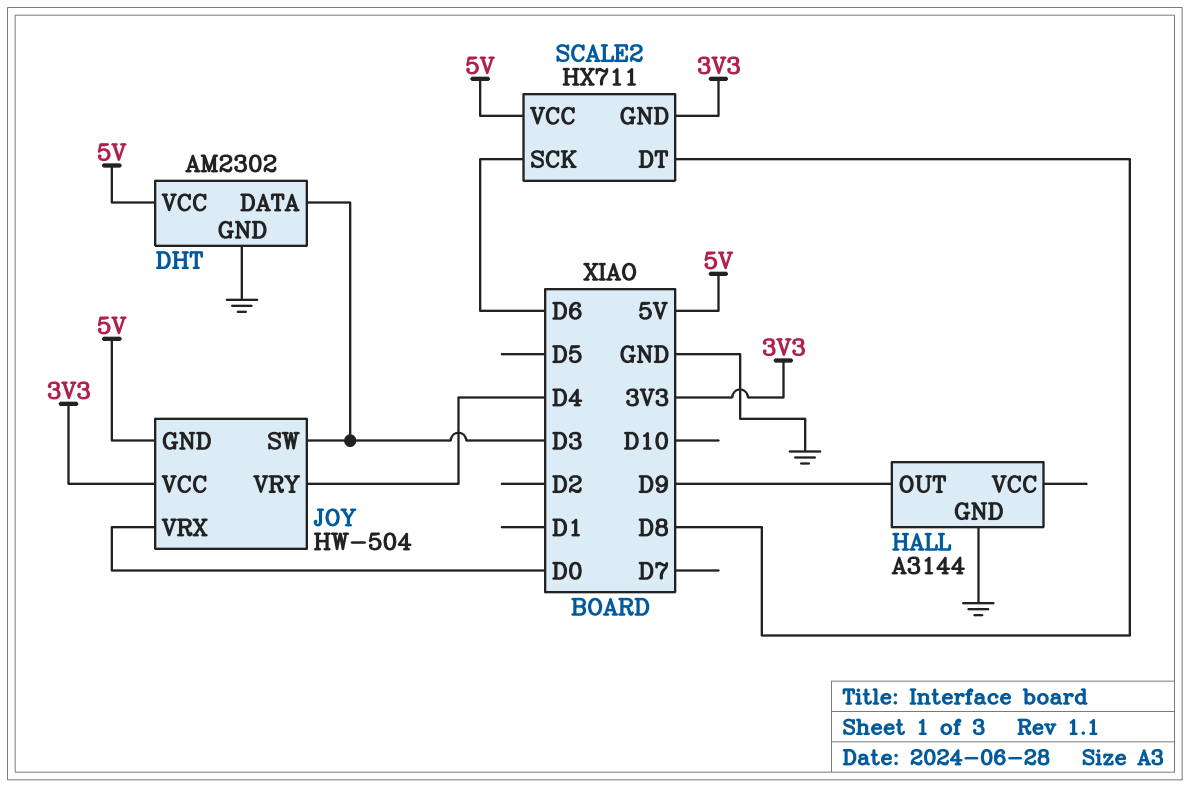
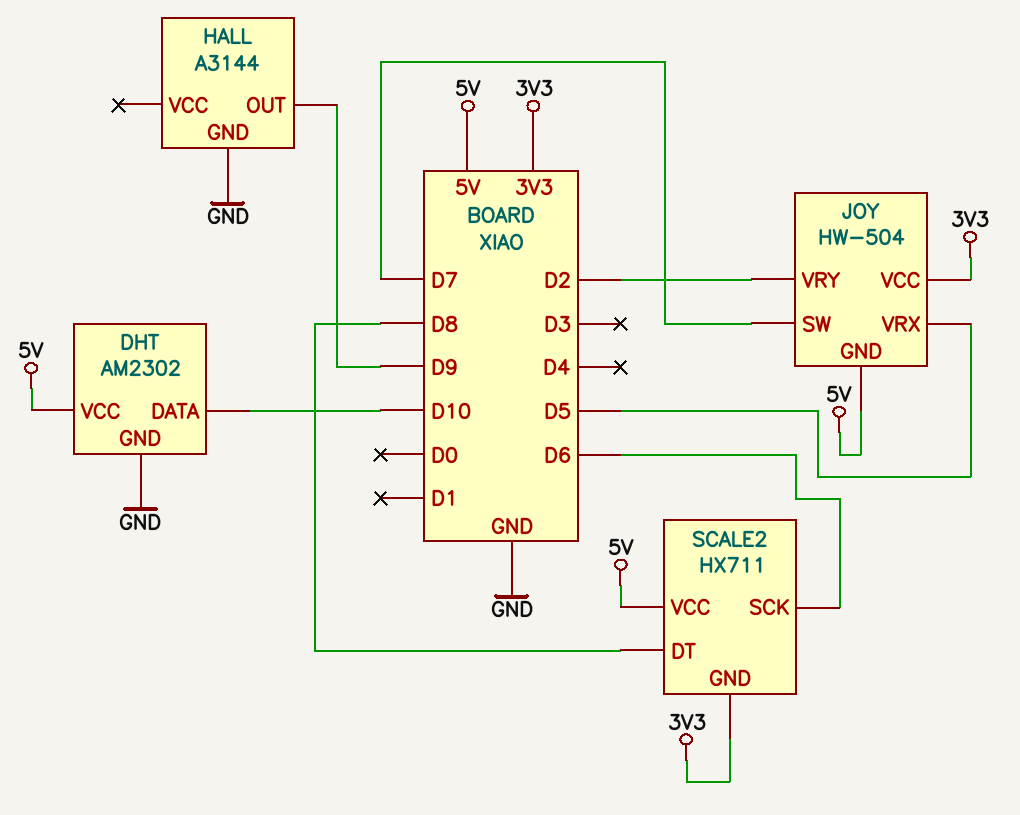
DHT pin DATA: D3 -> D10
JOY pin SW: D3 -> D7
JOY pin VRX: D0 -> D5
JOY pin VRY: D4 -> D2

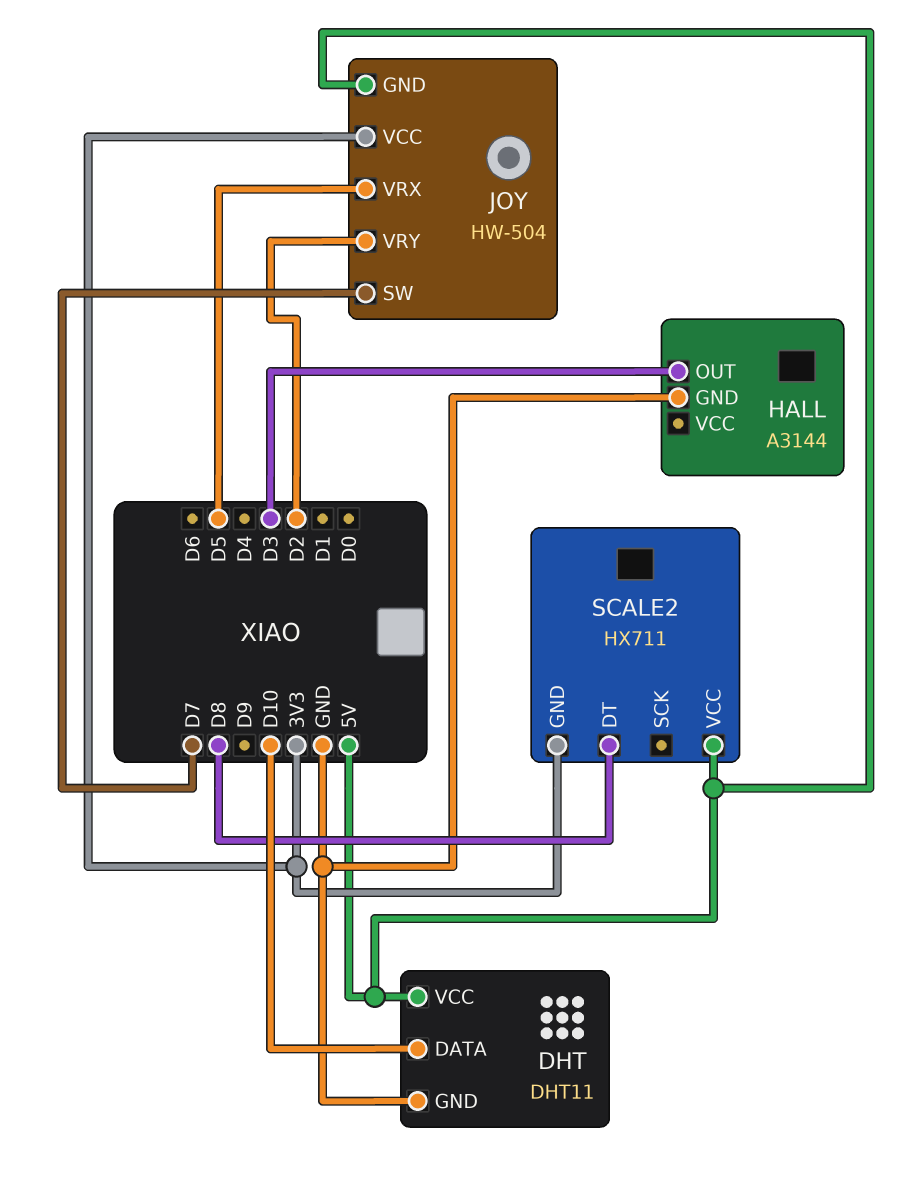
DHT: AM2302 -> DHT11
HALL pin OUT: D9 -> D3
SCALE2 pin SCK: D6 -> none

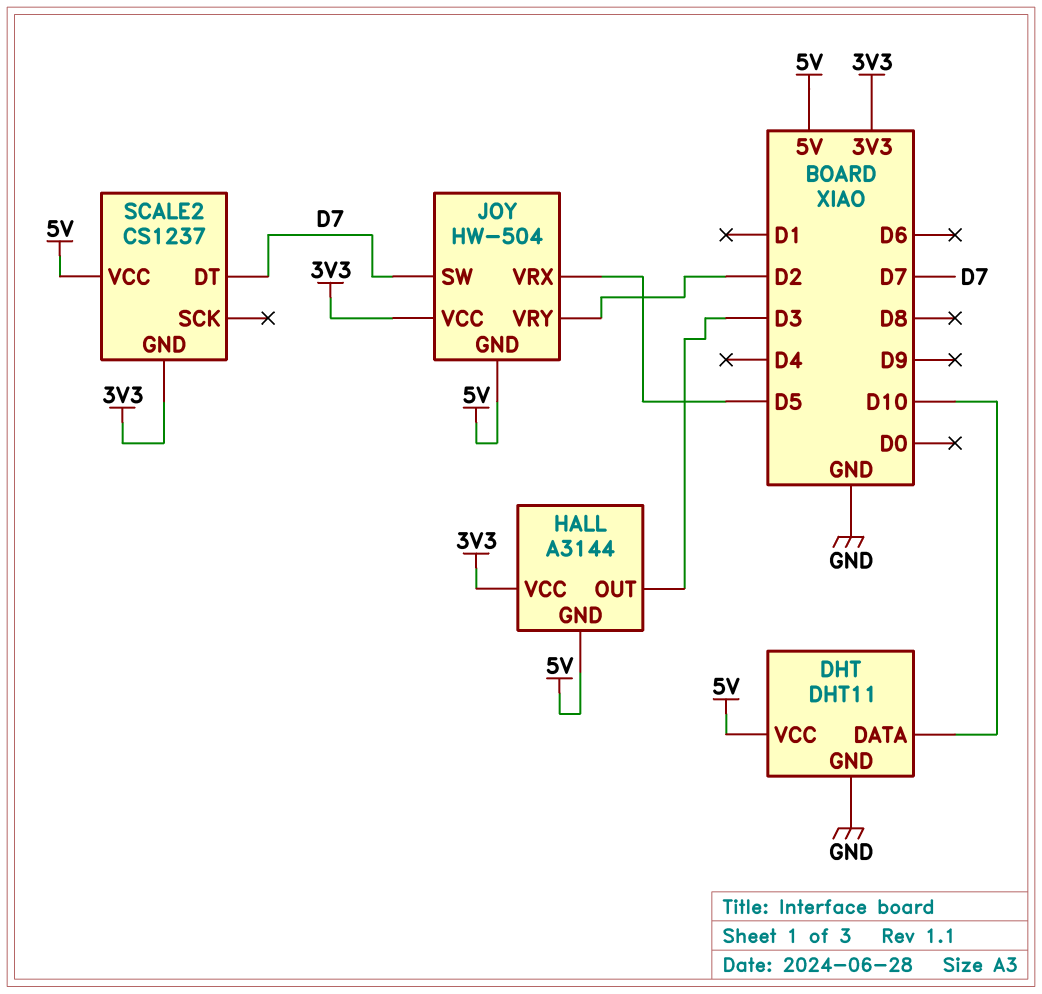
HALL pin GND: GND -> 5V
HALL pin VCC: none -> 3V3
SCALE2: HX711 -> CS1237
SCALE2 pin DT: D8 -> D7

